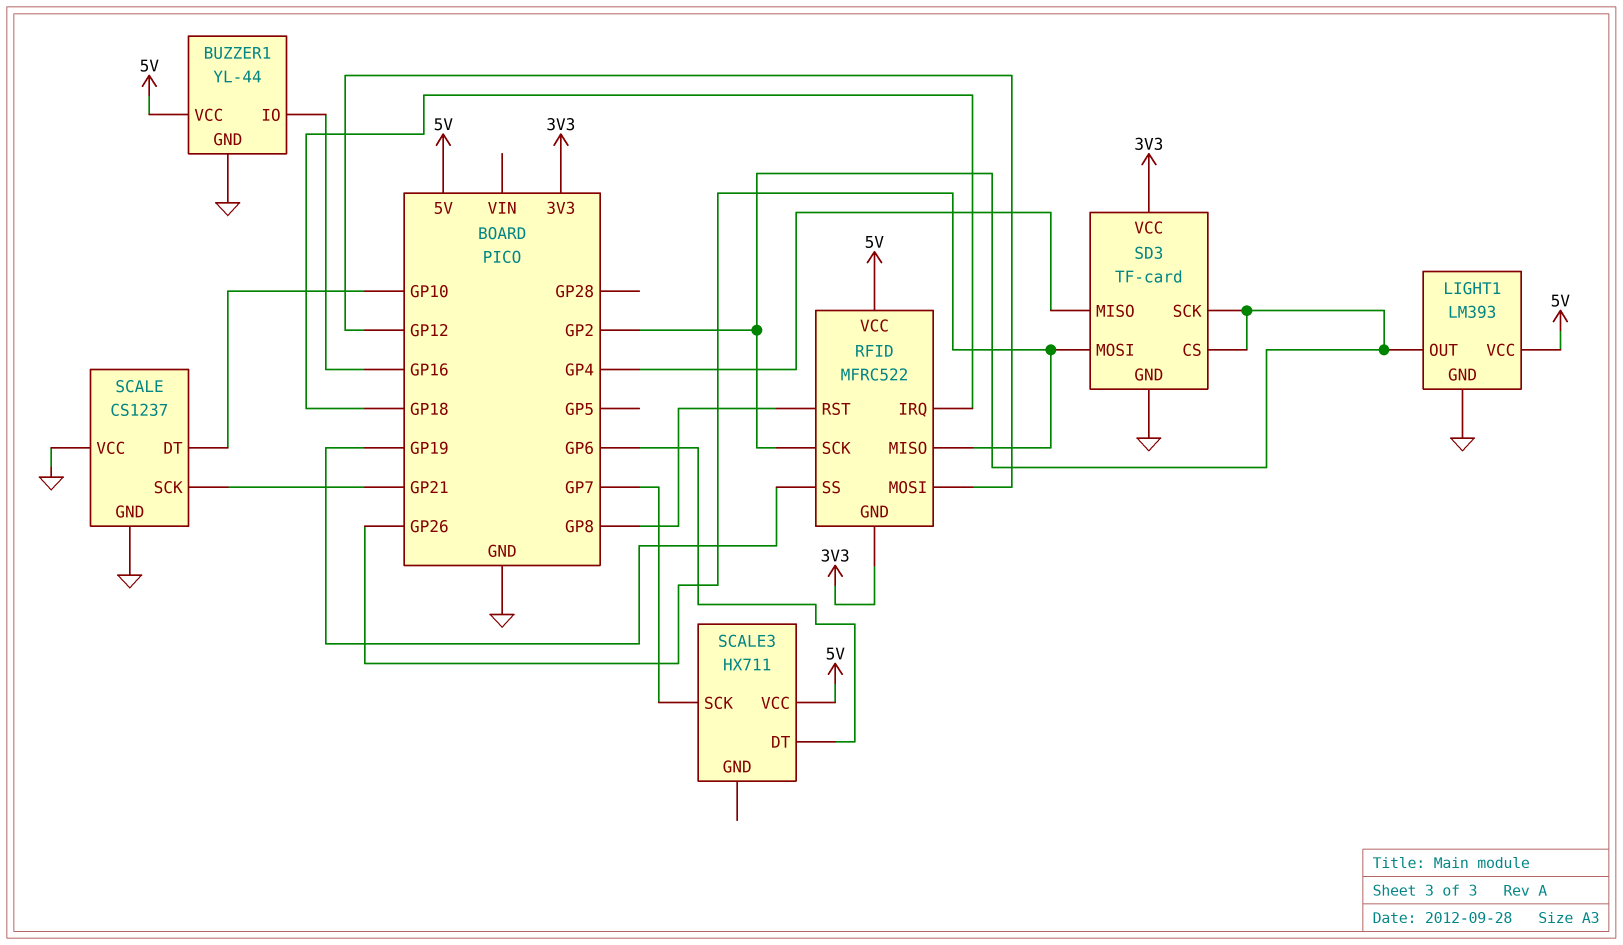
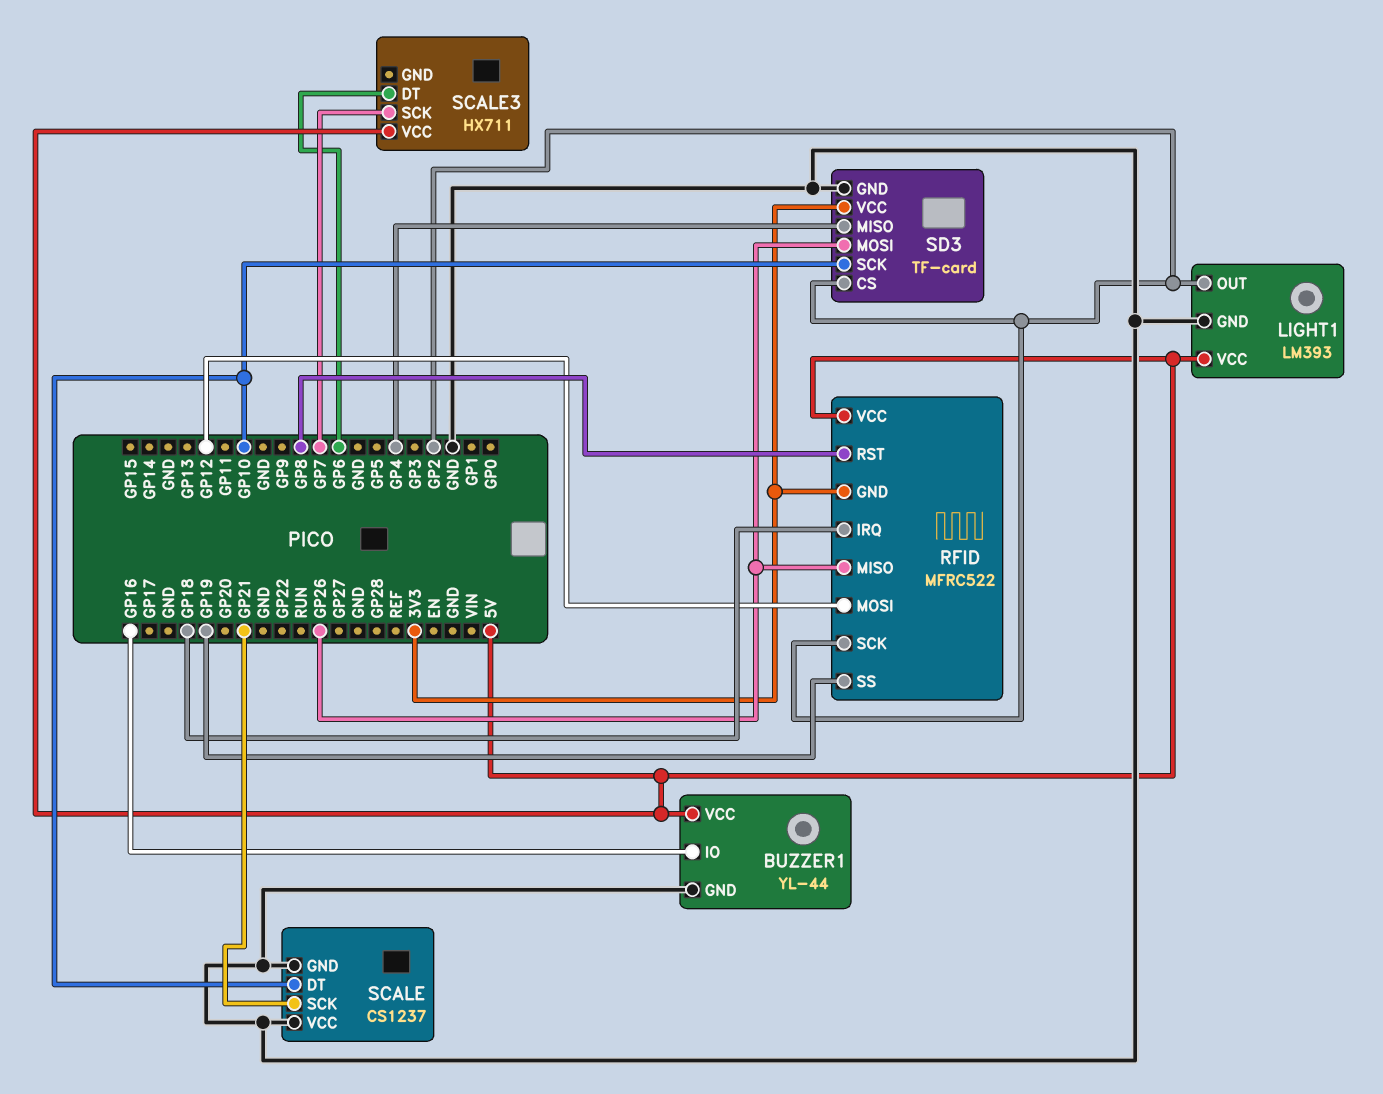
SD3 pin SCK: GP2 -> GP10

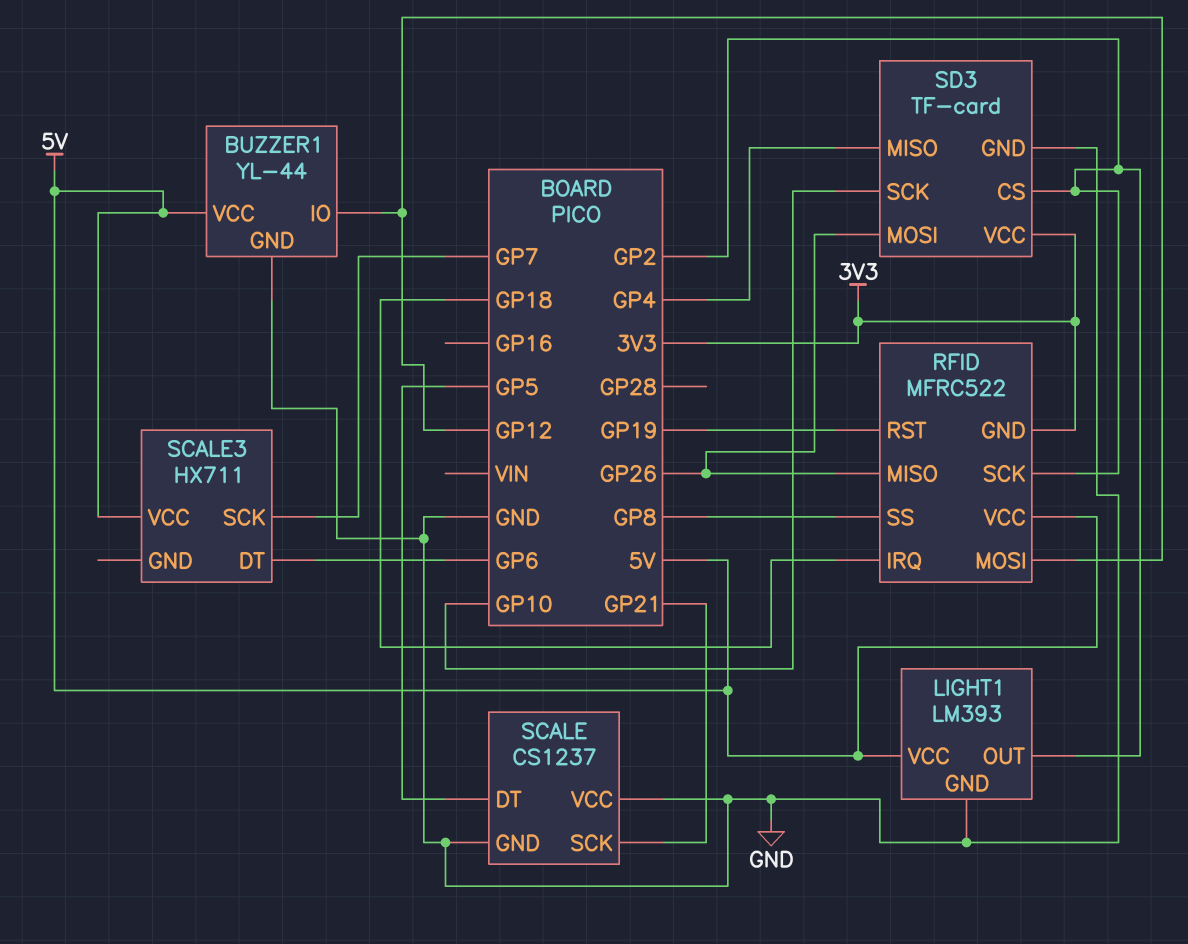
BUZZER1 pin IO: GP16 -> GP12
RFID pin RST: GP8 -> GP19
RFID pin SS: GP19 -> GP8
SCALE pin DT: GP10 -> GP5

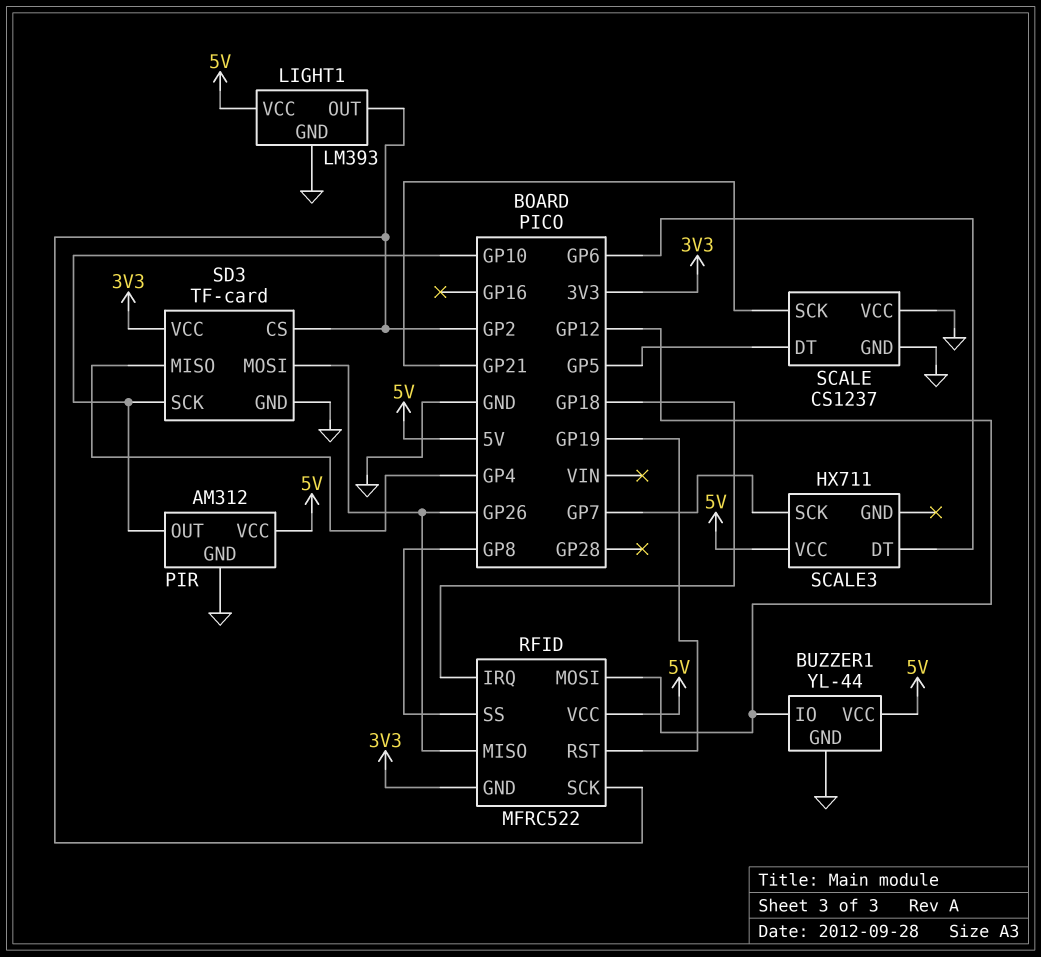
PIR: none -> AM312
PIR pin GND: none -> GND
PIR pin OUT: none -> GP10
PIR pin VCC: none -> 5V

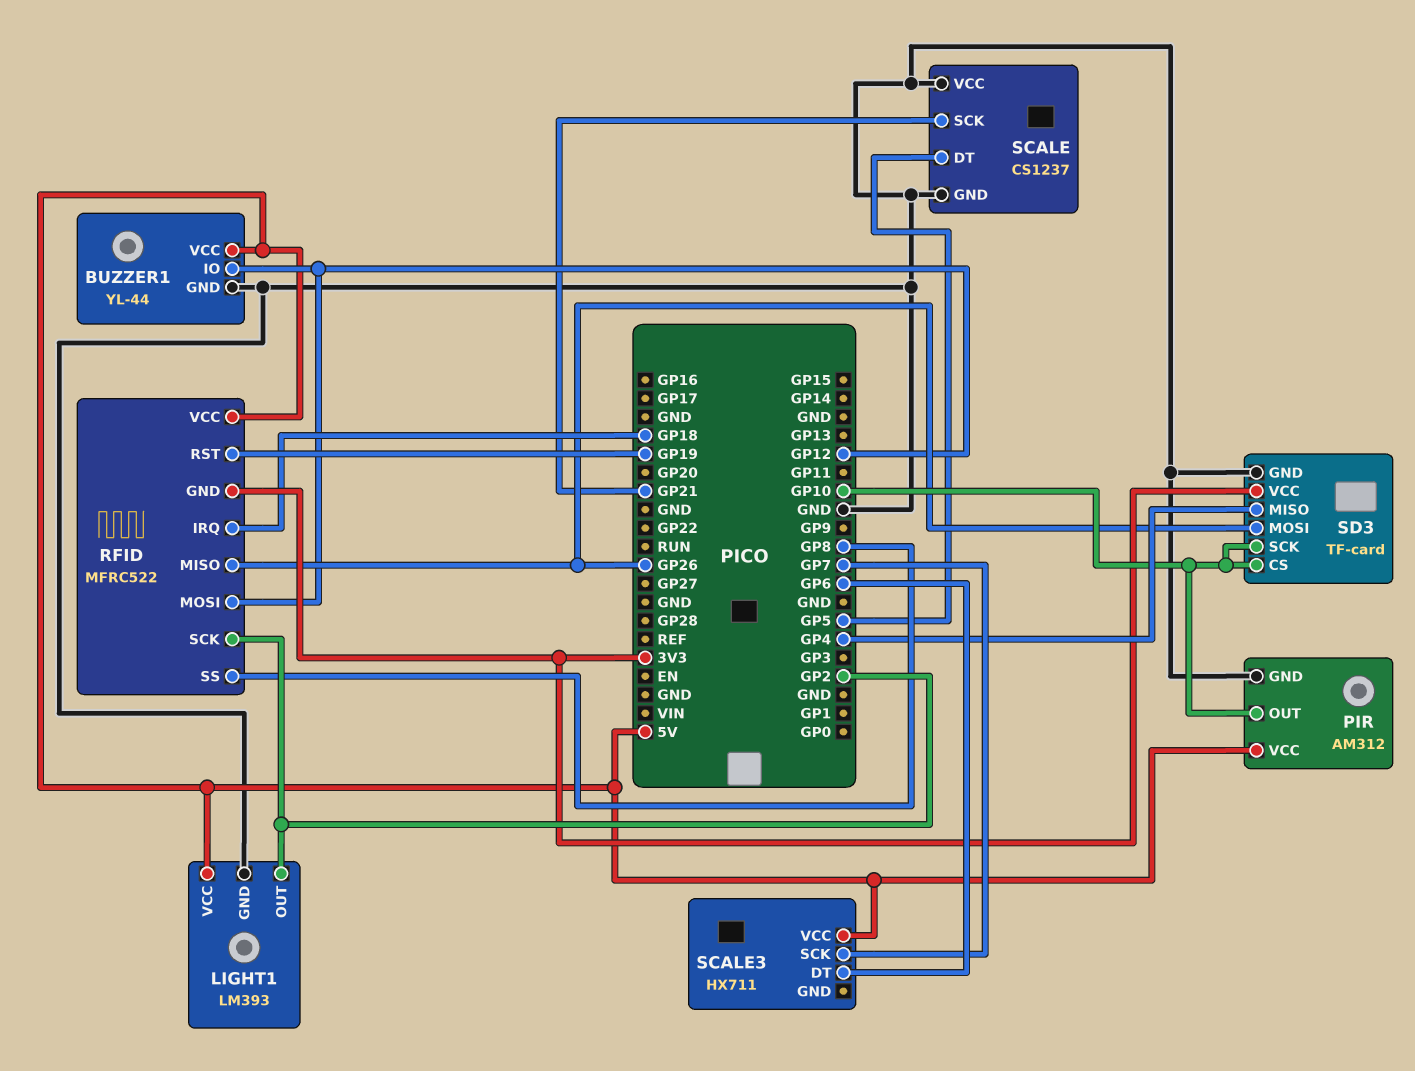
SD3 pin CS: GP2 -> GP10

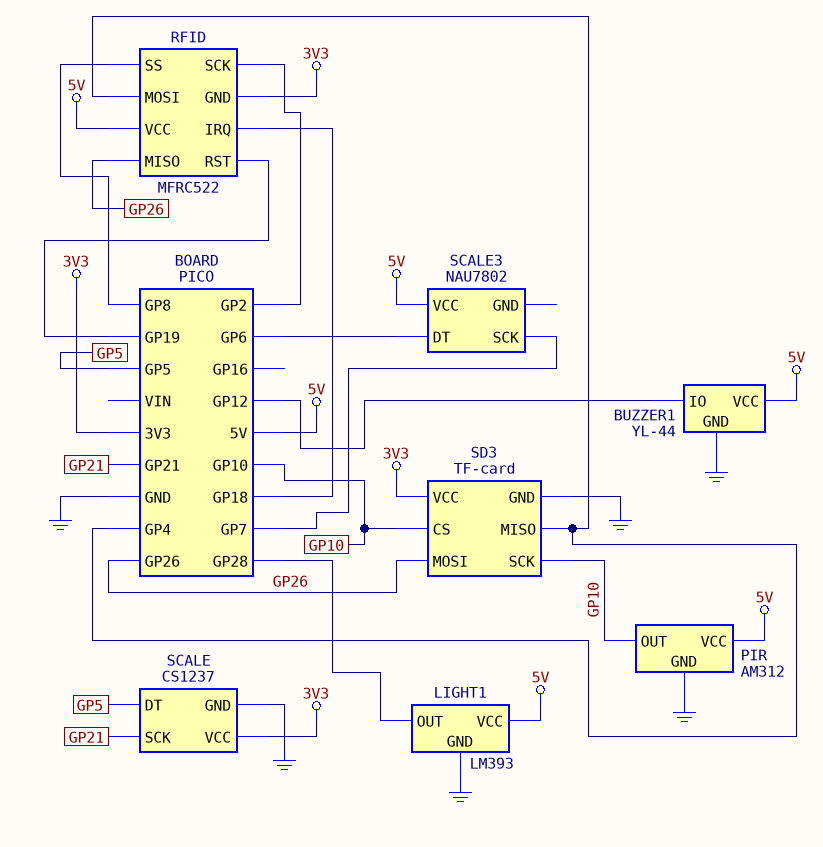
LIGHT1 pin OUT: GP2 -> GP28
RFID pin MOSI: GP12 -> GP4
SCALE pin VCC: GND -> 3V3
SCALE3: HX711 -> NAU7802

